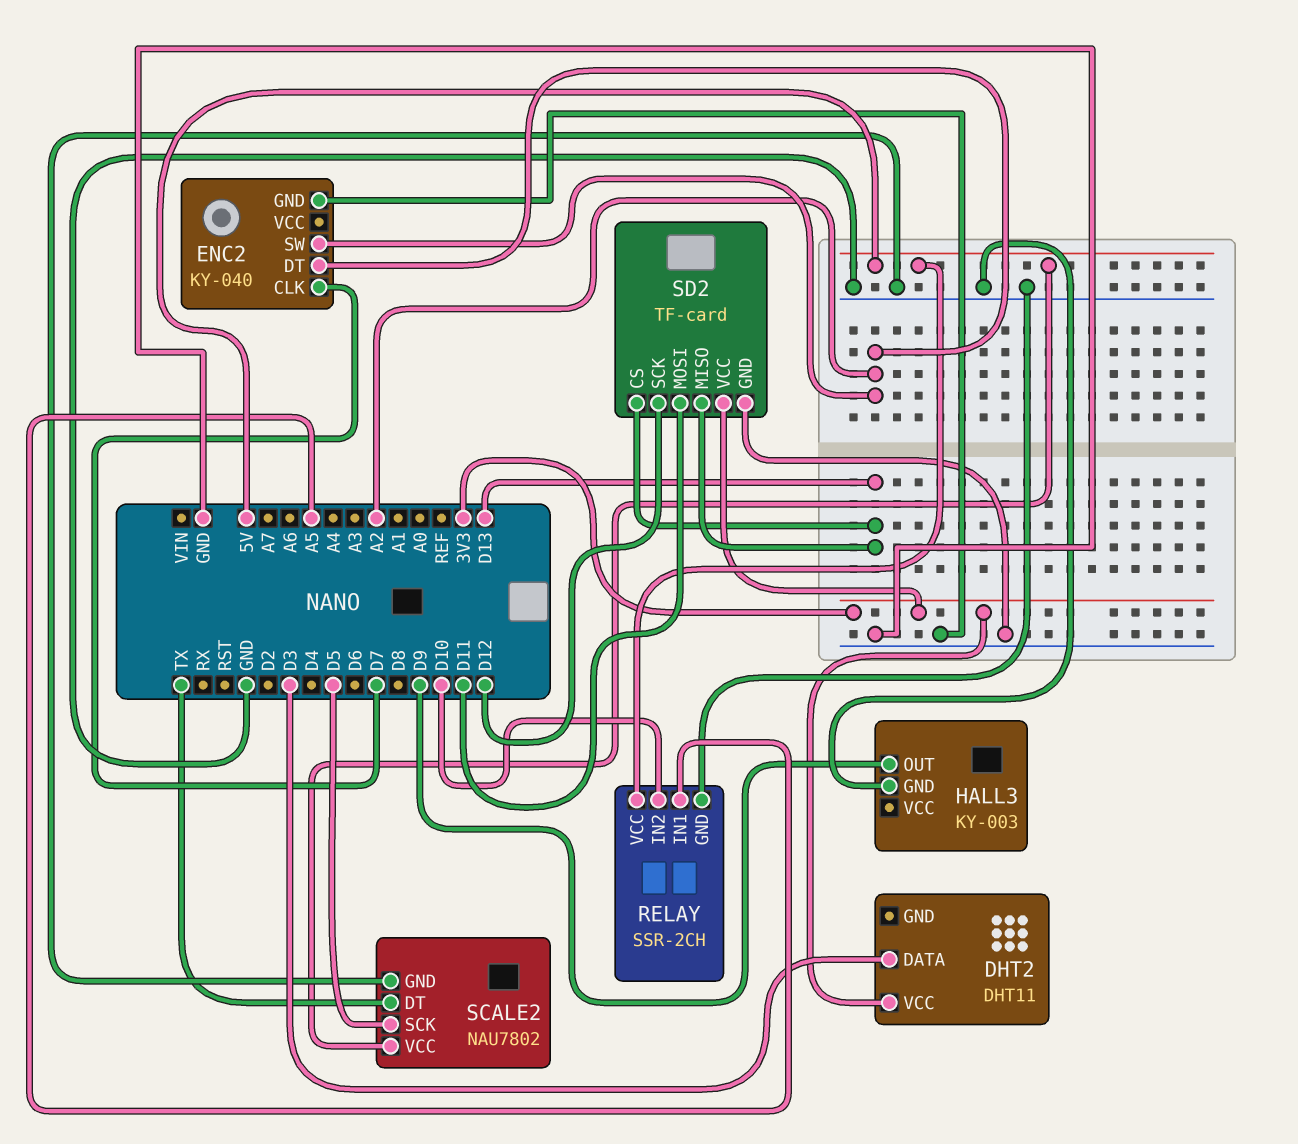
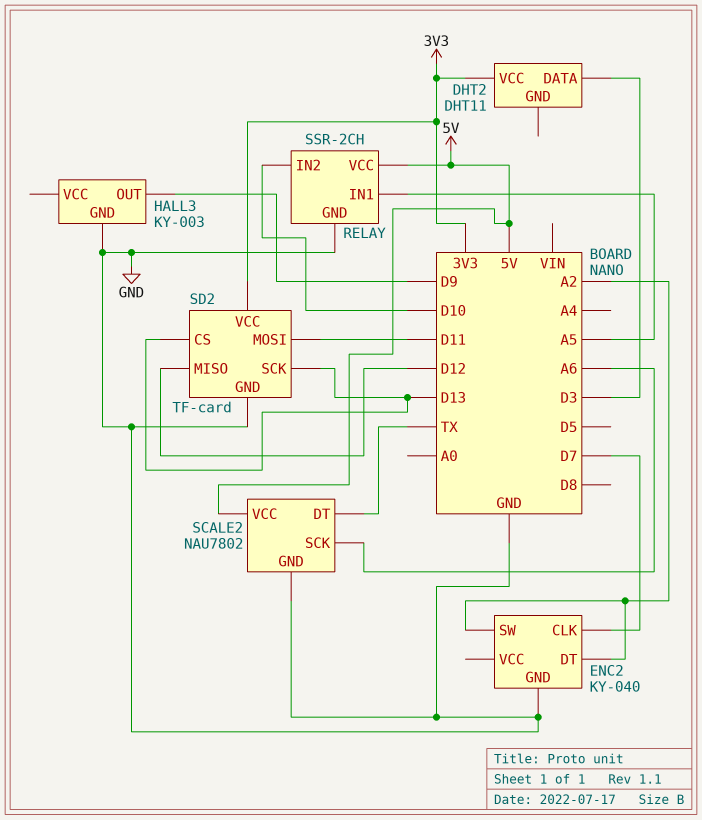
SCALE2 pin SCK: D5 -> A6
SD2 pin MISO: D13 -> D12
SD2 pin SCK: D12 -> D13

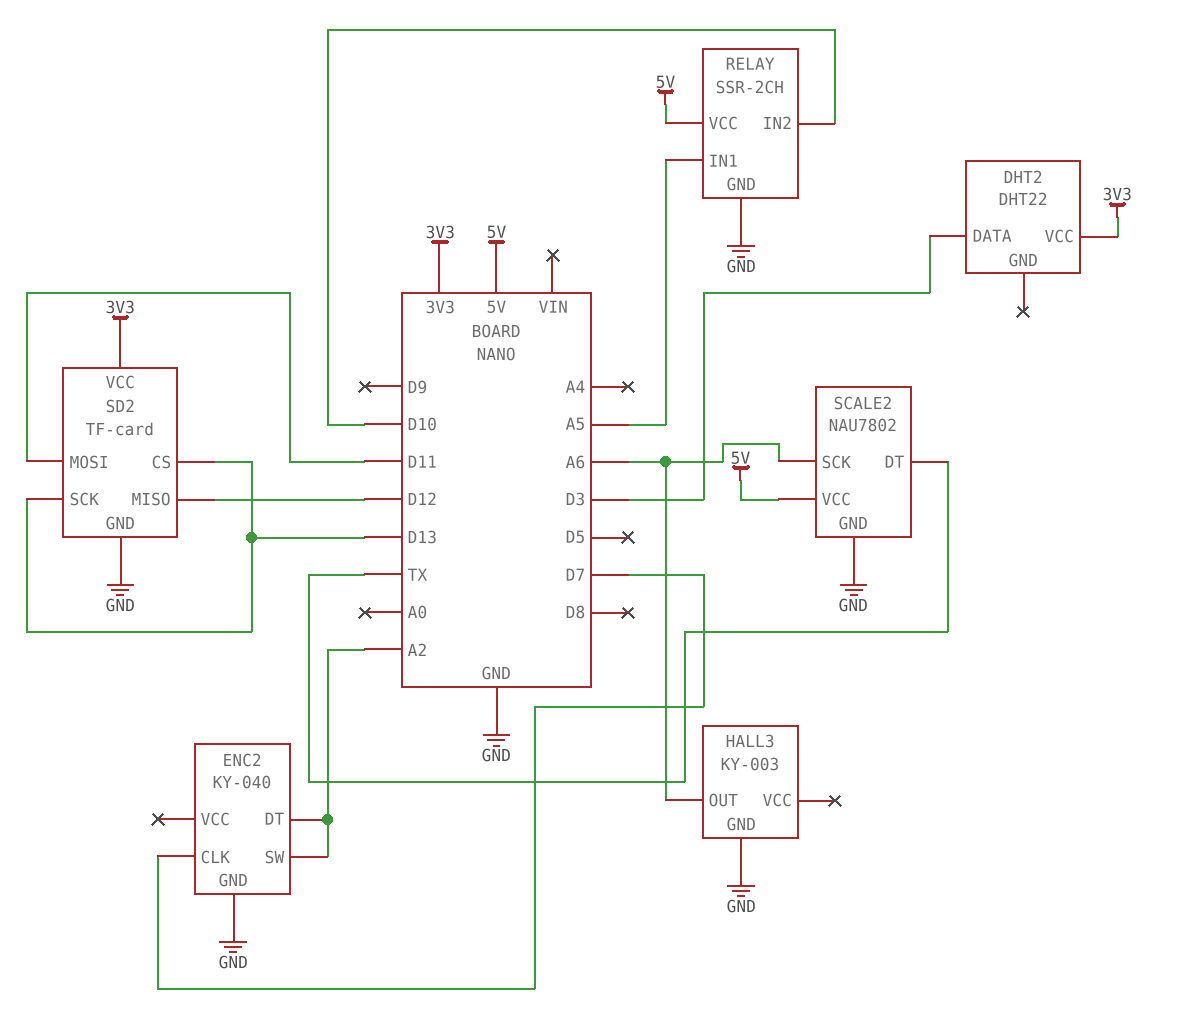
DHT2: DHT11 -> DHT22
HALL3 pin OUT: D9 -> A6

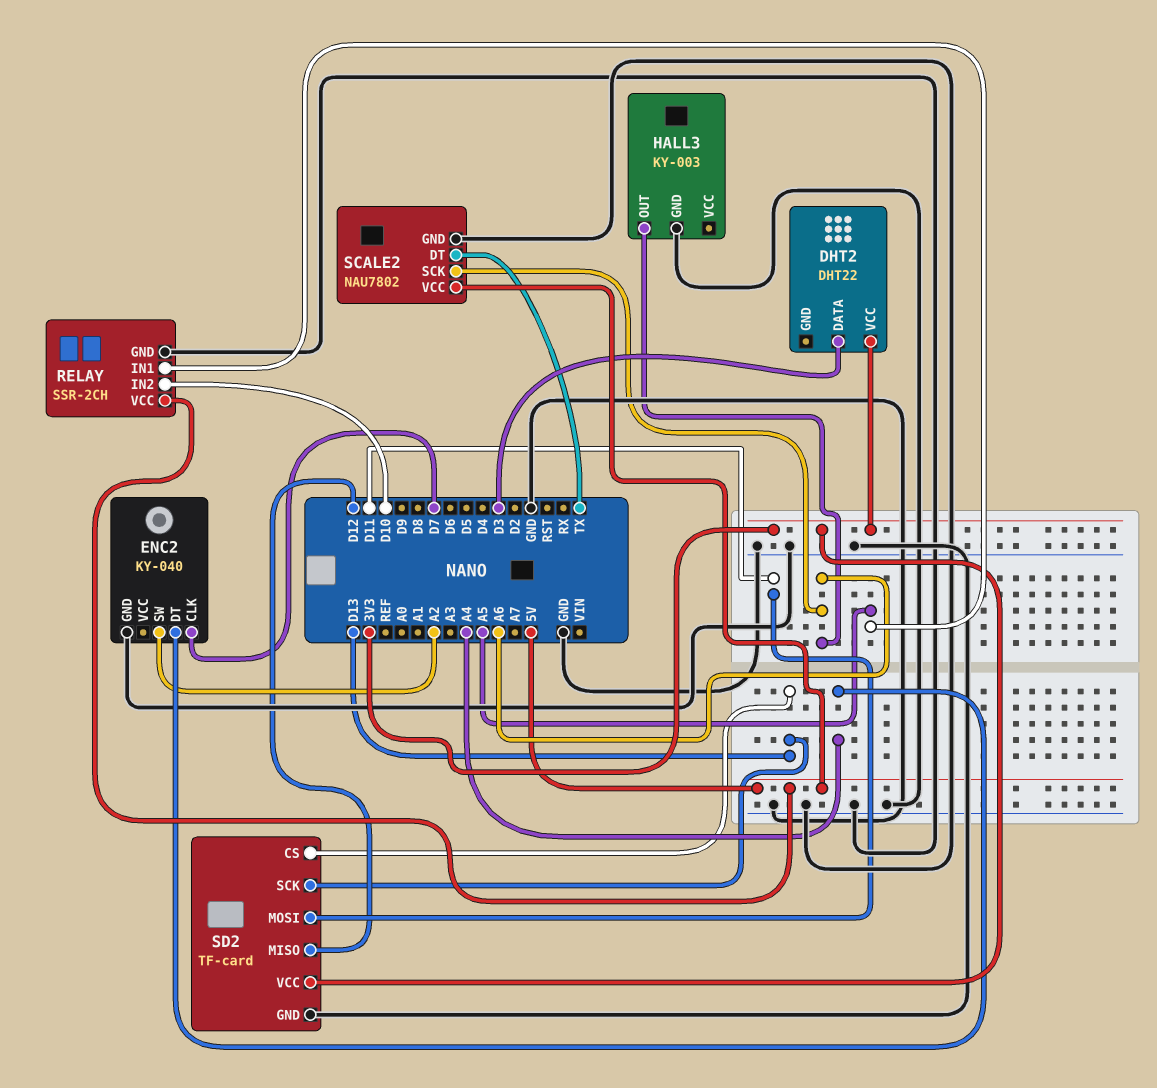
ENC2 pin DT: A2 -> A4

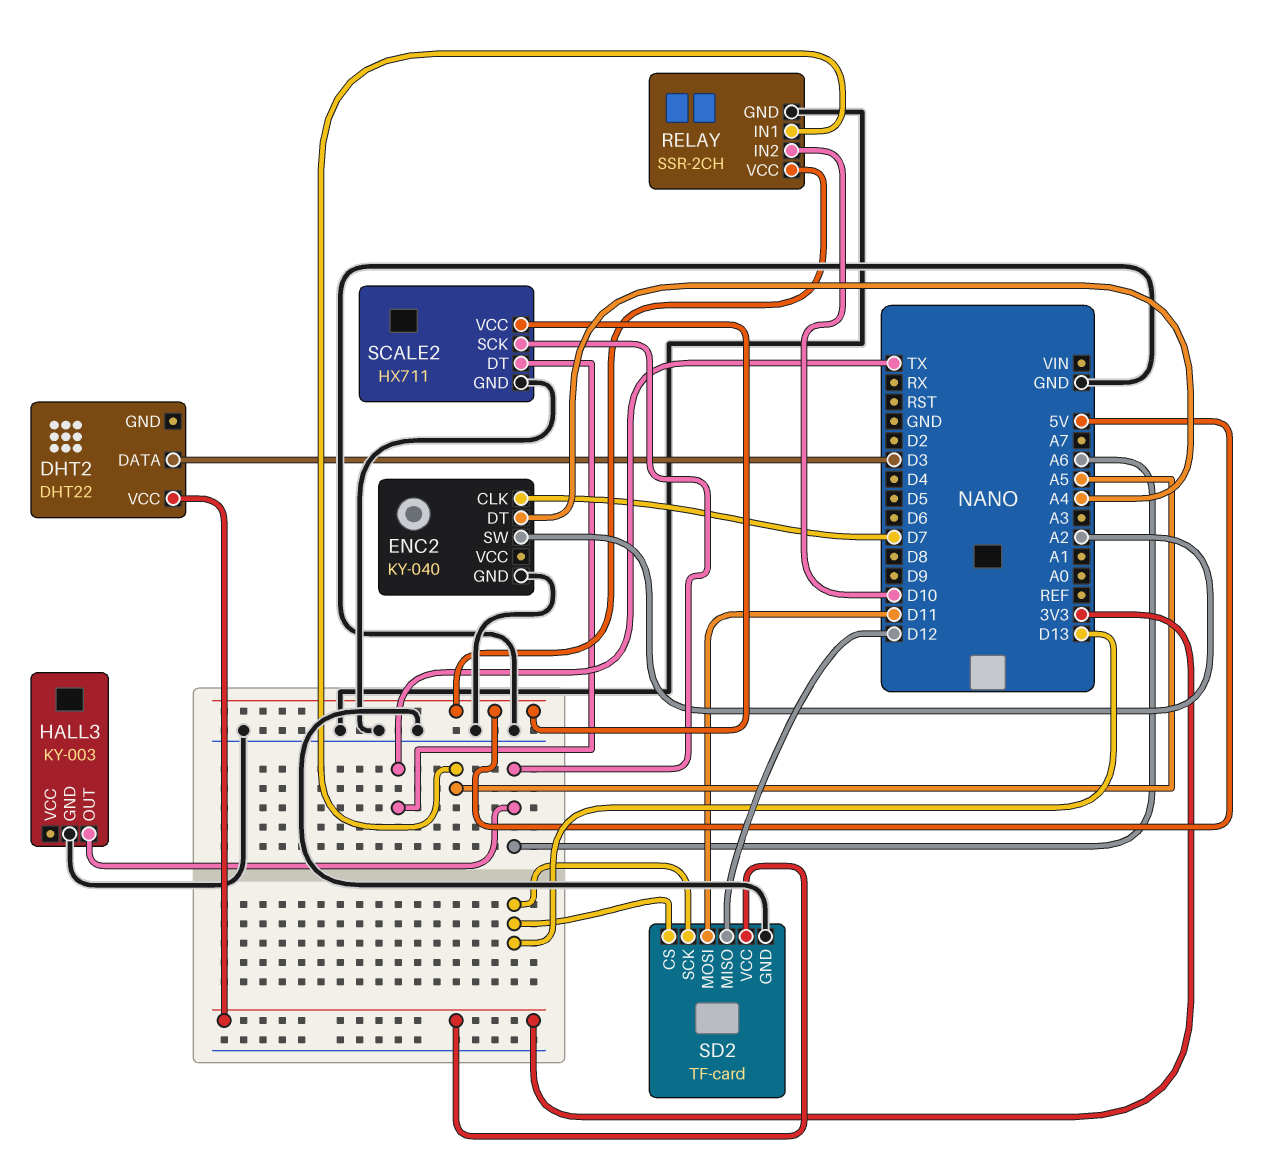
SCALE2: NAU7802 -> HX711

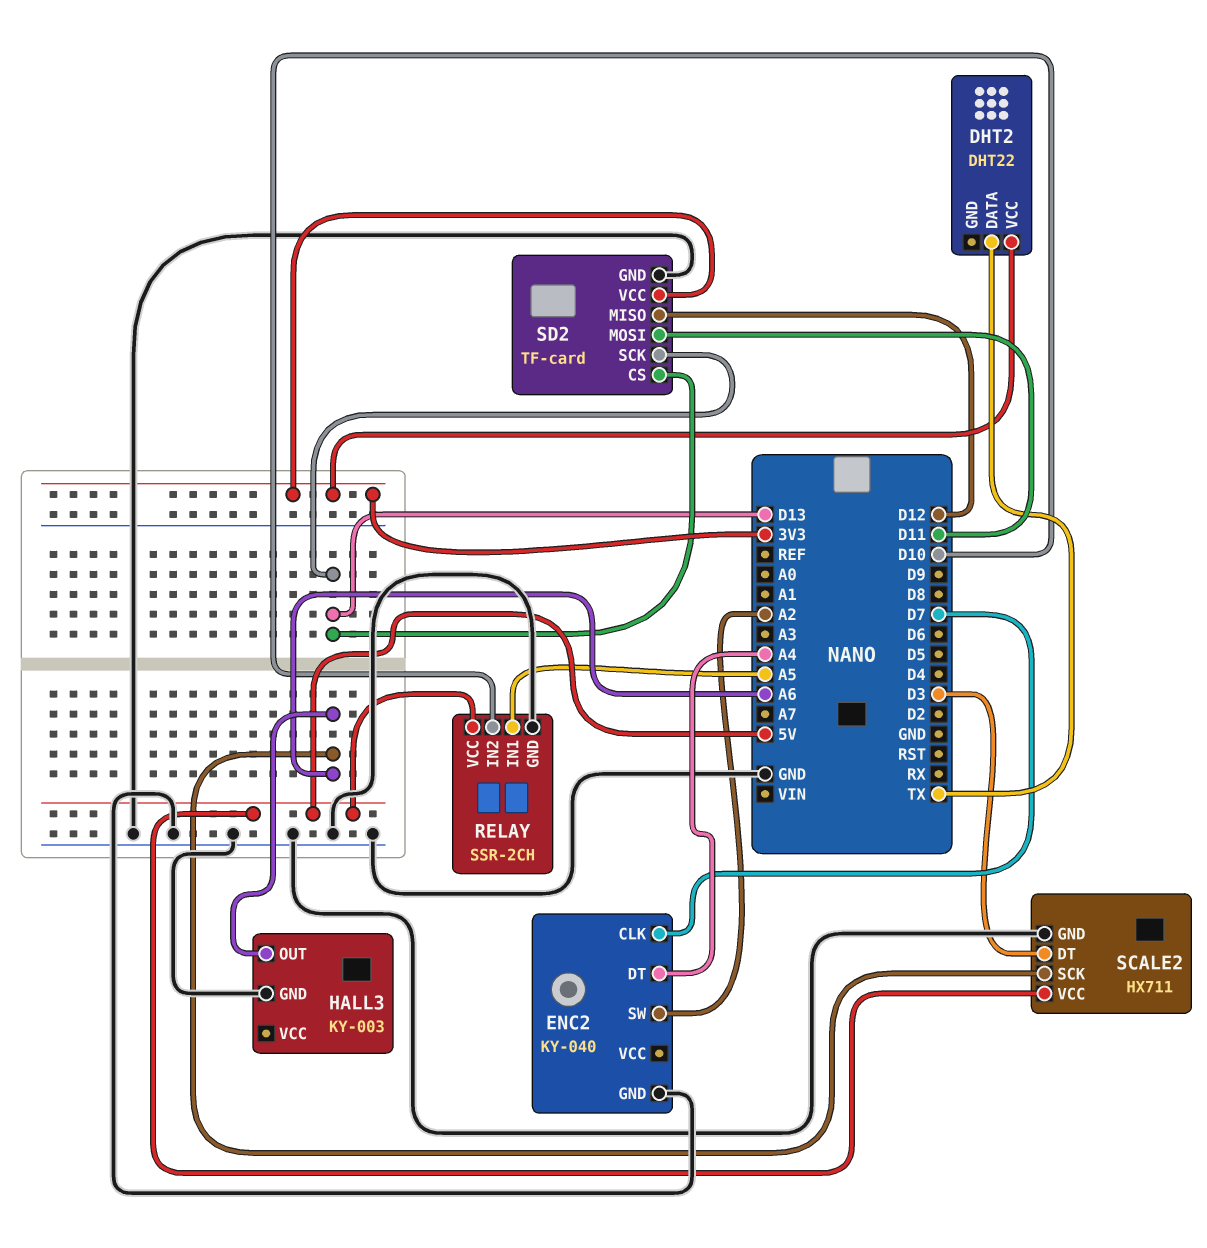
DHT2 pin DATA: D3 -> TX
SCALE2 pin DT: TX -> D3

